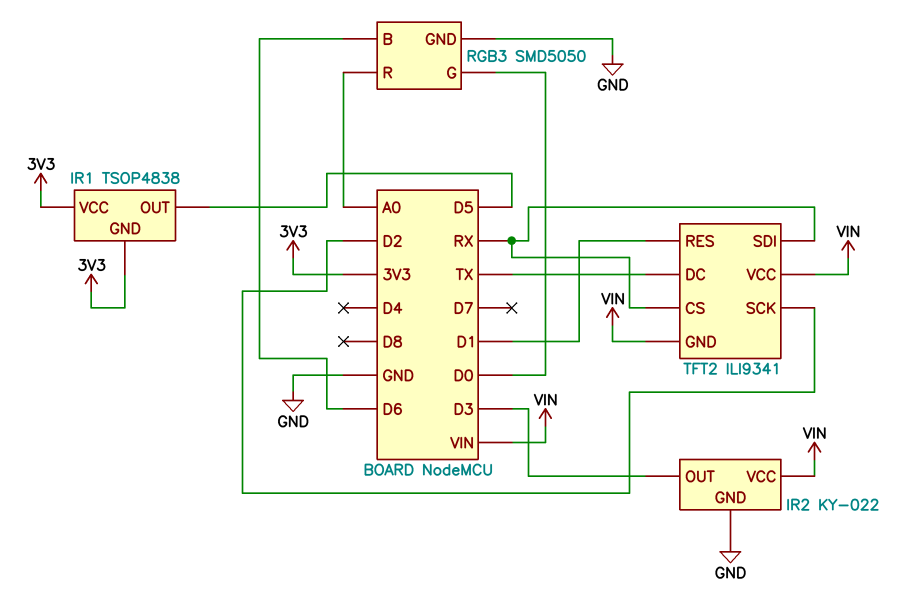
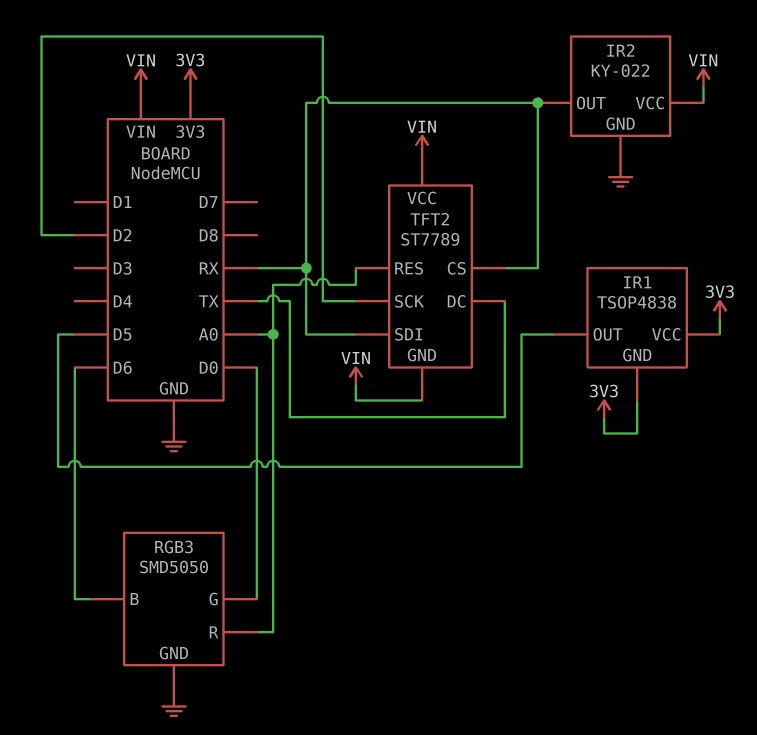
IR2 pin OUT: D3 -> RX
TFT2: ILI9341 -> ST7789
TFT2 pin RES: D1 -> A0

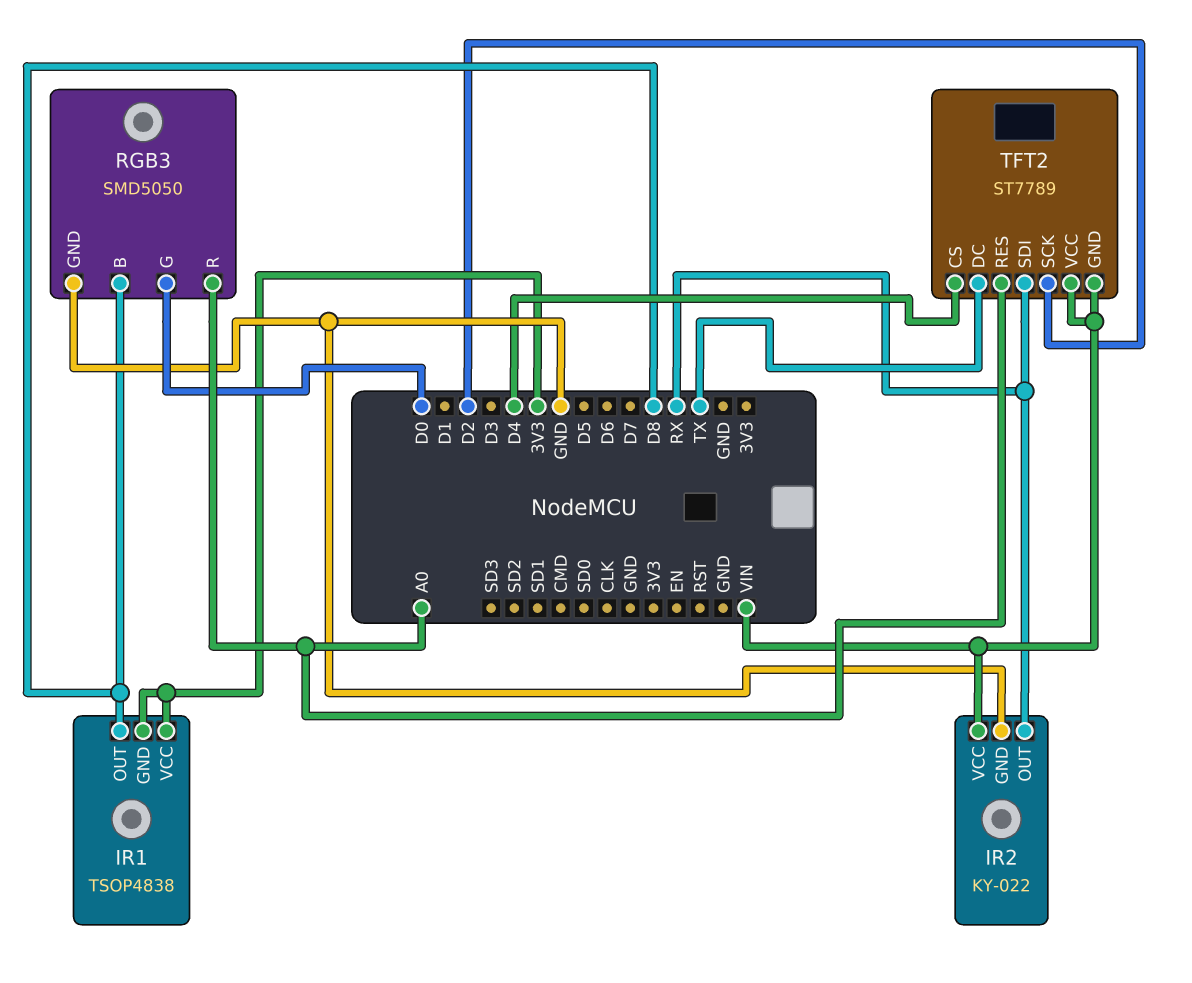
IR1 pin OUT: D5 -> D8
RGB3 pin B: D6 -> D8
TFT2 pin CS: RX -> D4

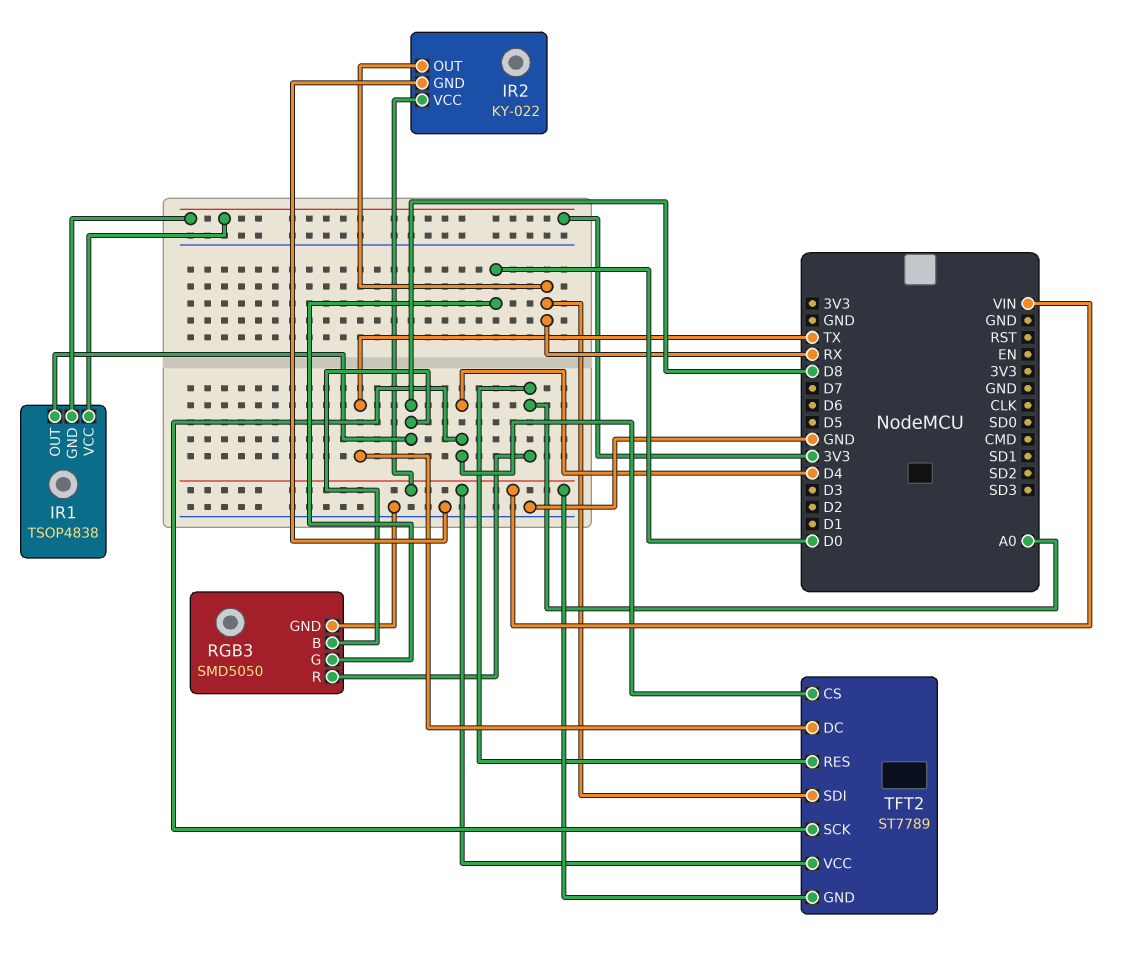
TFT2 pin SCK: D2 -> D4

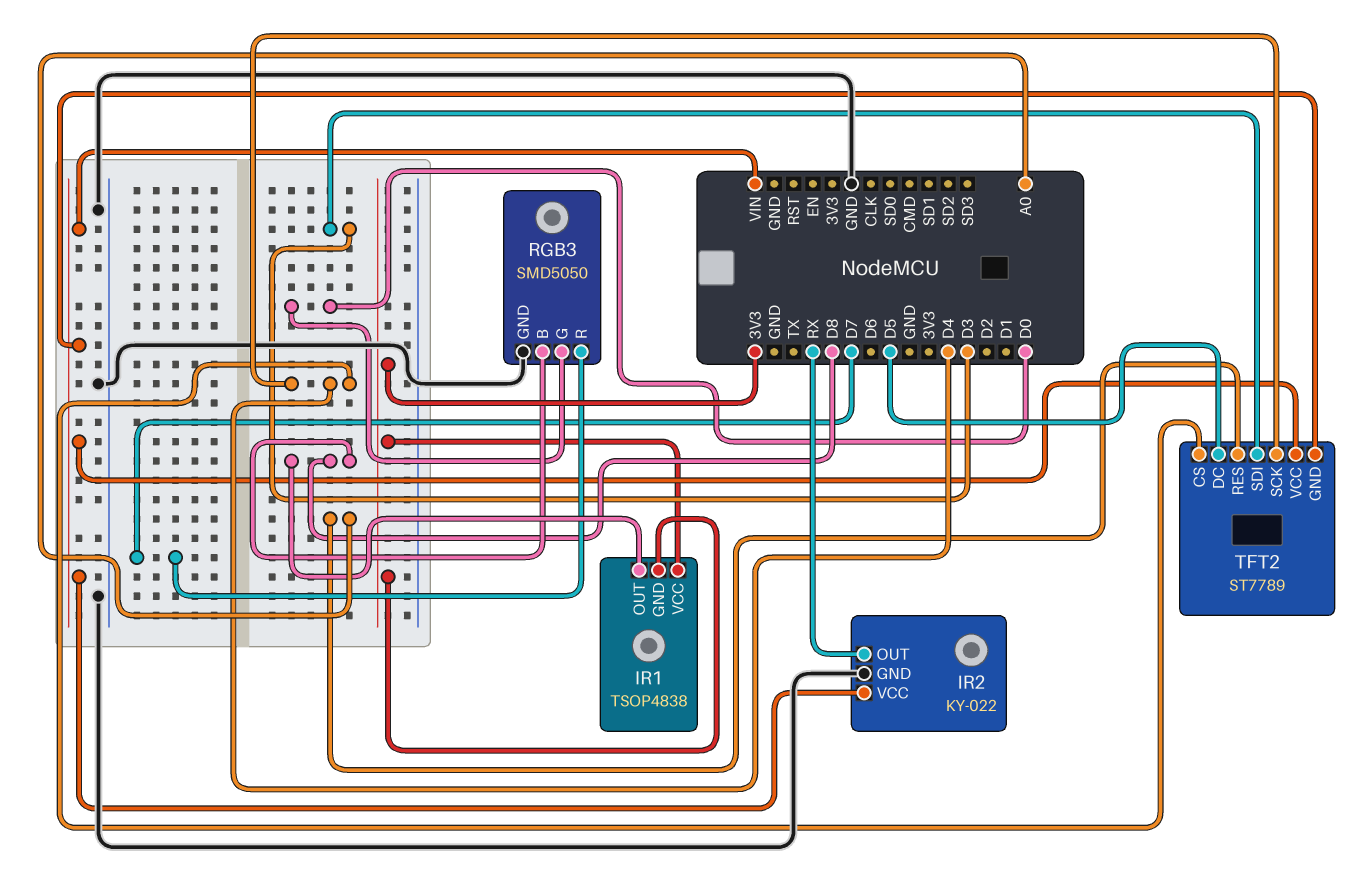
RGB3 pin R: A0 -> D7
TFT2 pin DC: TX -> D5
TFT2 pin SDI: RX -> D3

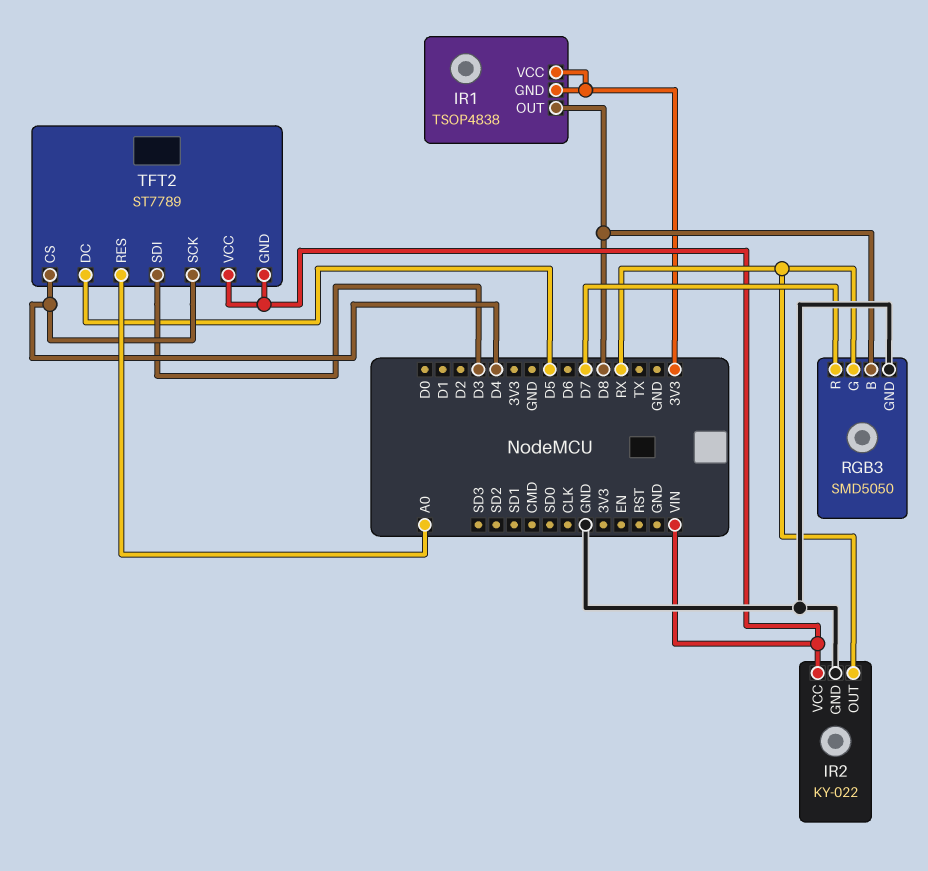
RGB3 pin G: D0 -> RX

